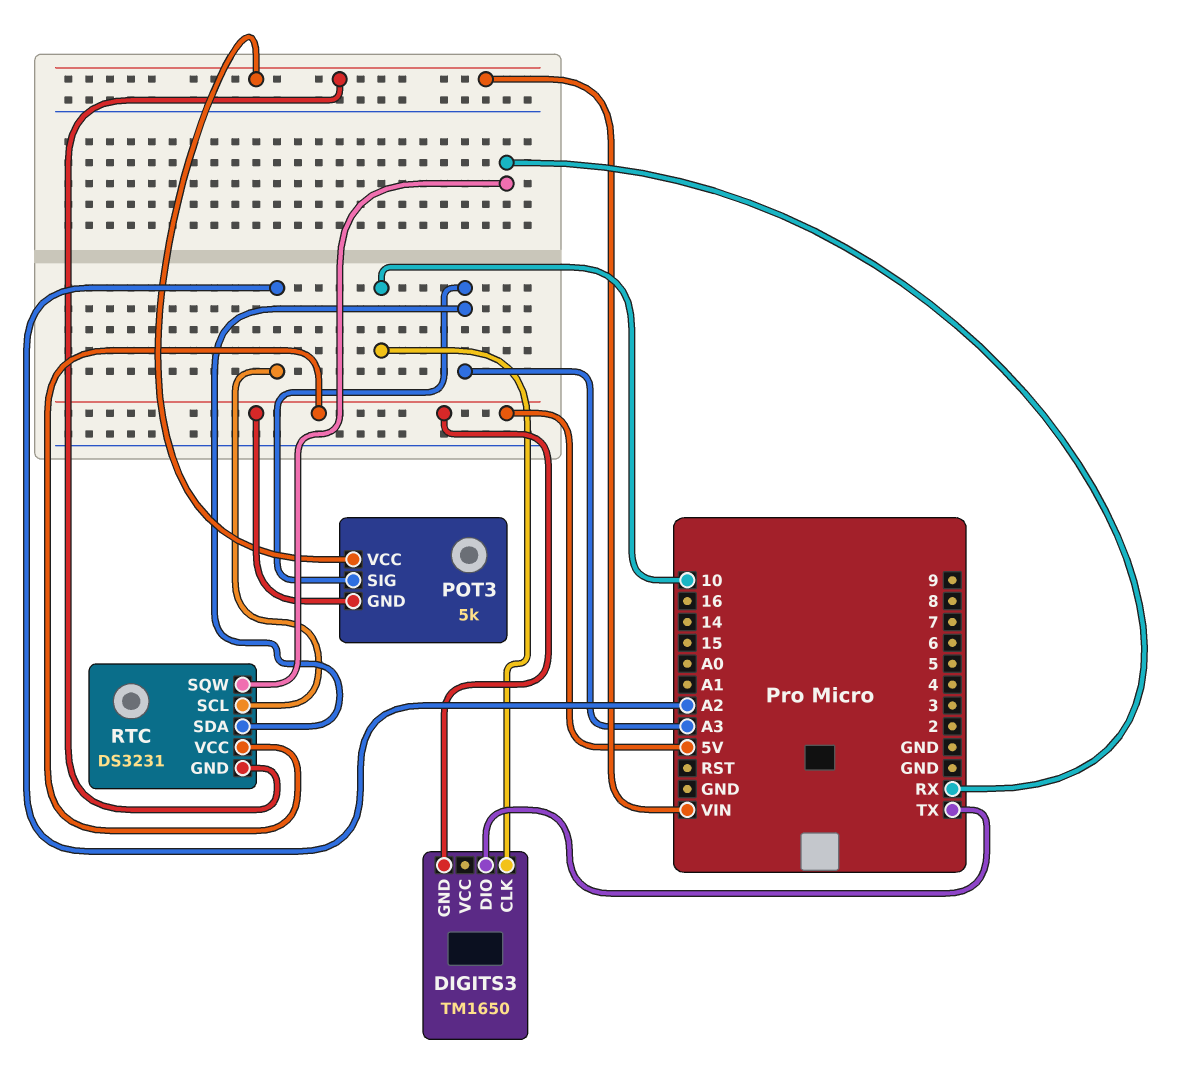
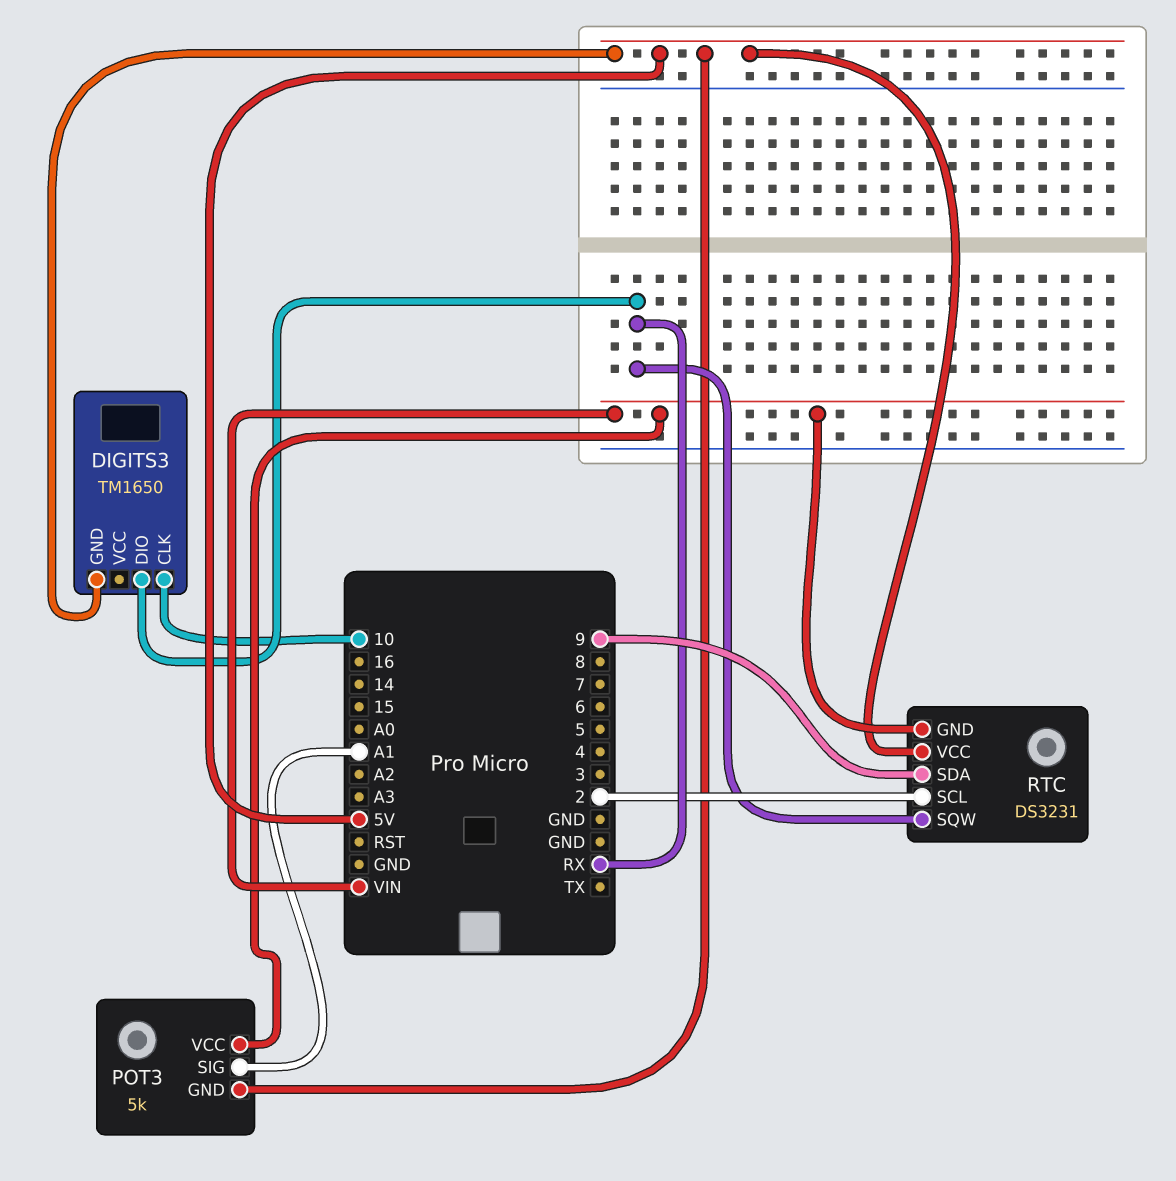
DIGITS3 pin DIO: TX -> RX
POT3 pin SIG: A3 -> A1
RTC pin SCL: A2 -> 2
RTC pin SDA: A3 -> 9

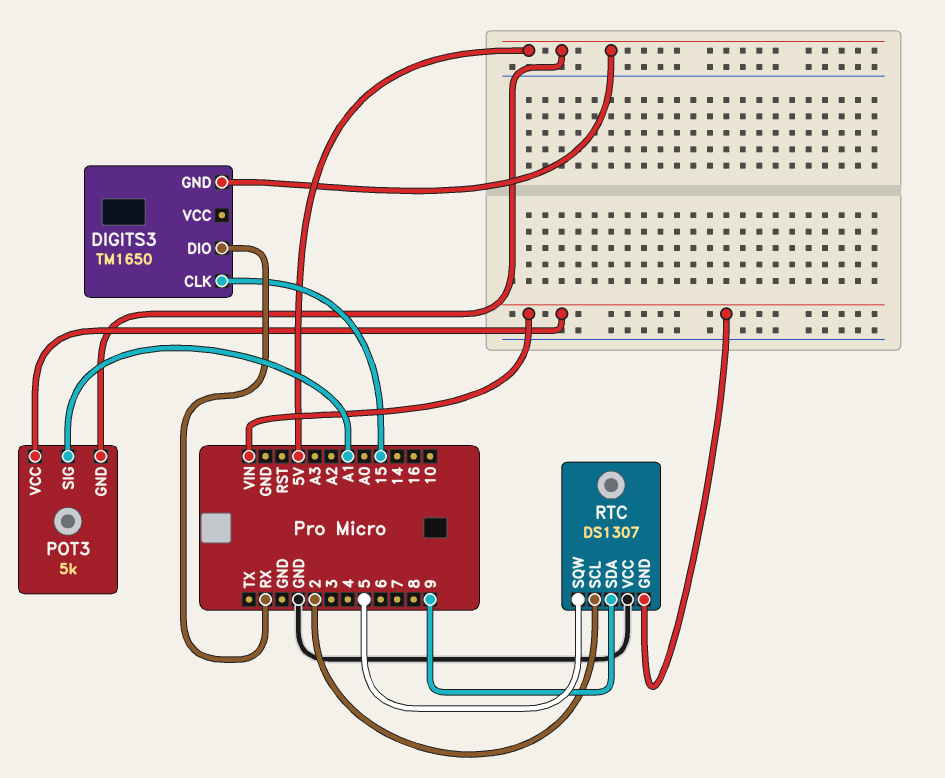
DIGITS3 pin CLK: 10 -> 15
RTC: DS3231 -> DS1307
RTC pin SQW: RX -> 5
RTC pin VCC: 5V -> GND

